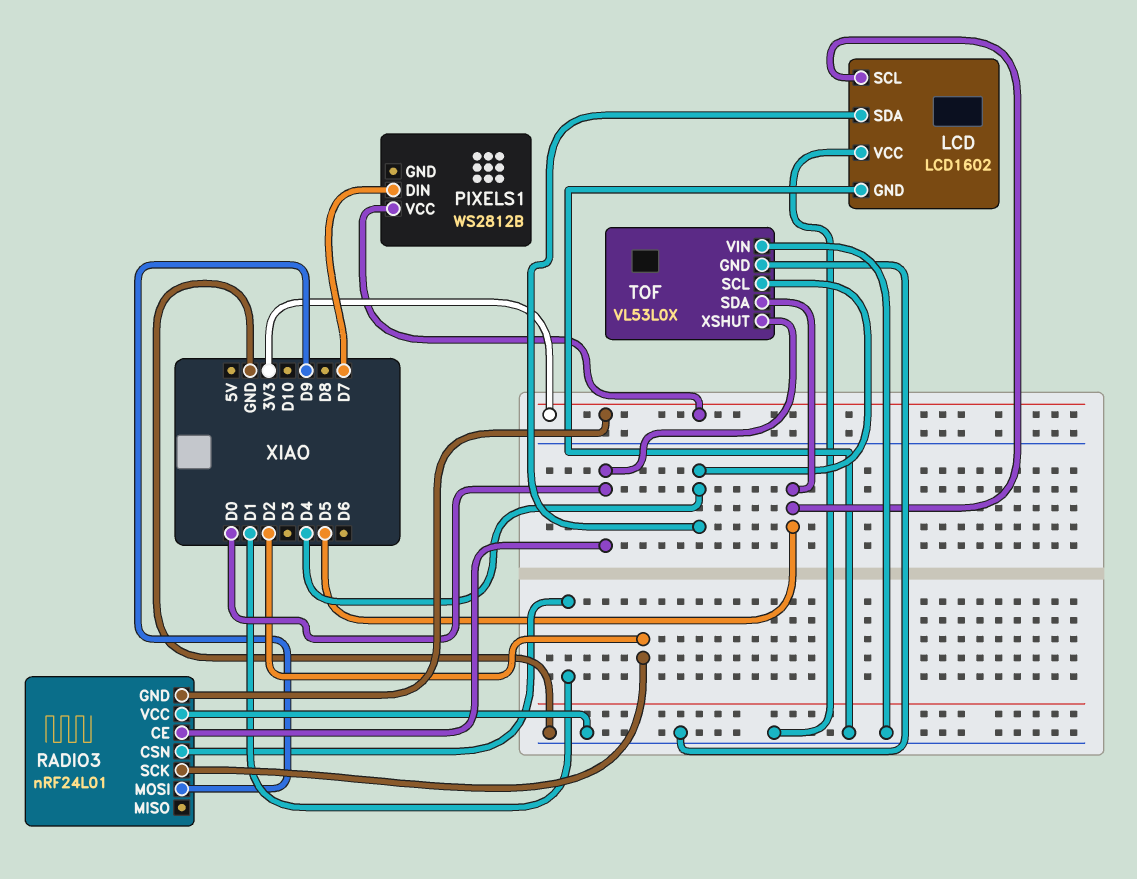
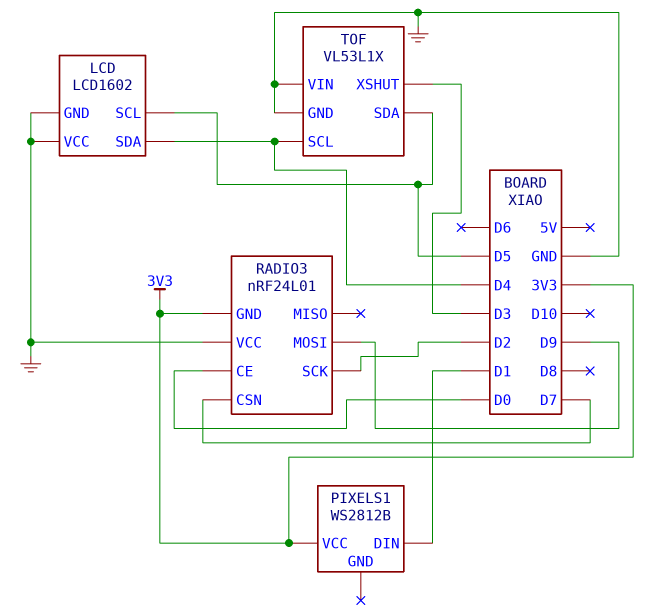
PIXELS1 pin DIN: D7 -> D1
RADIO3 pin CSN: D1 -> D7
TOF: VL53L0X -> VL53L1X
TOF pin XSHUT: D0 -> D3

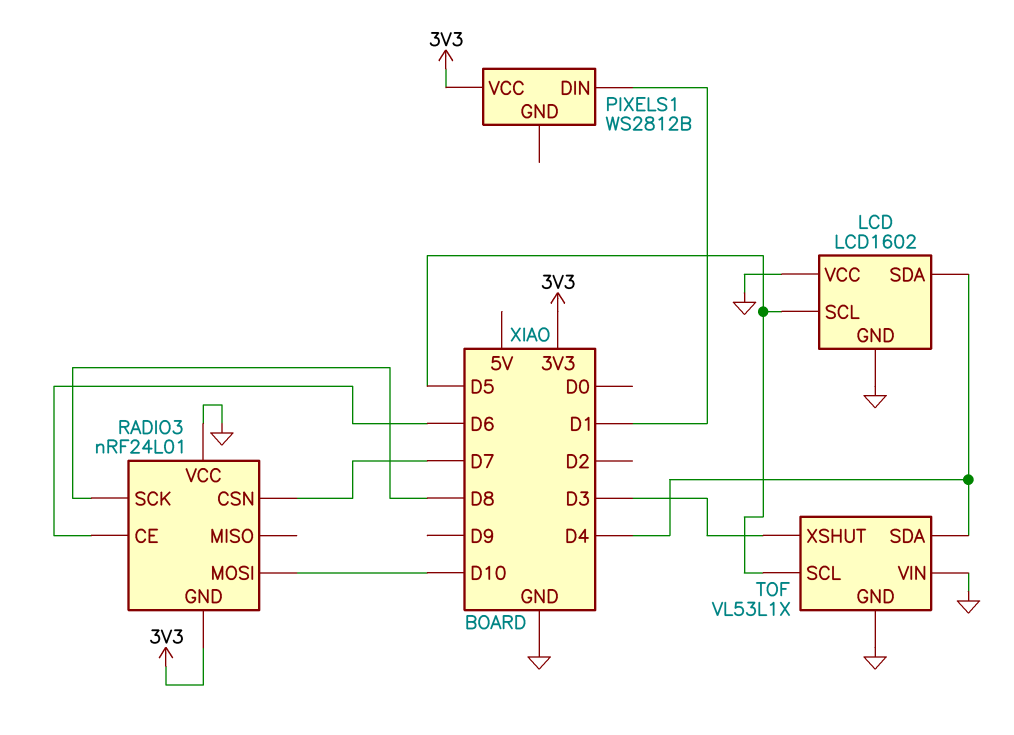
RADIO3 pin CE: D0 -> D6
RADIO3 pin MOSI: D9 -> D10
RADIO3 pin SCK: D2 -> D8
TOF pin SCL: D4 -> D5
TOF pin SDA: D5 -> D4

